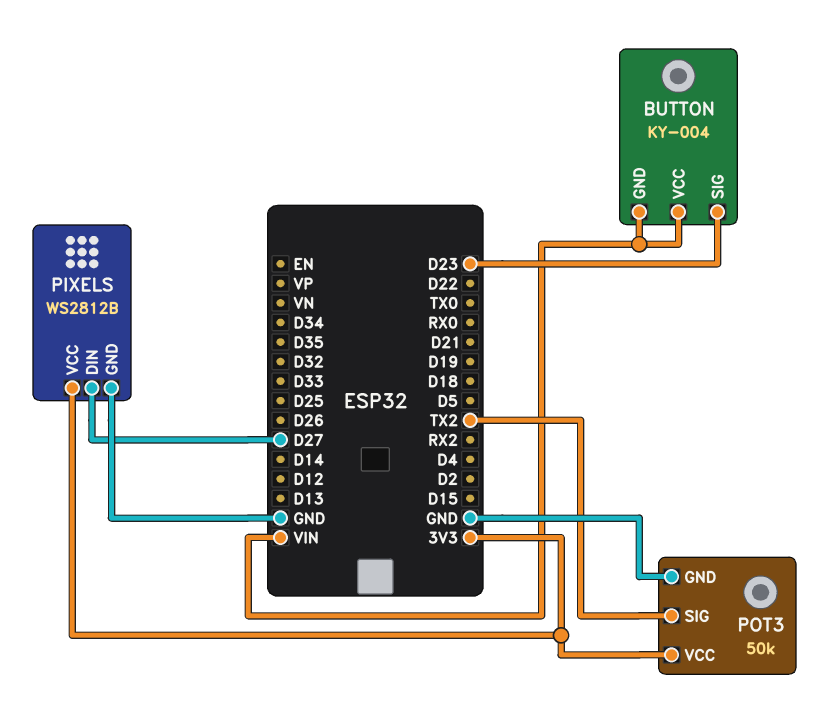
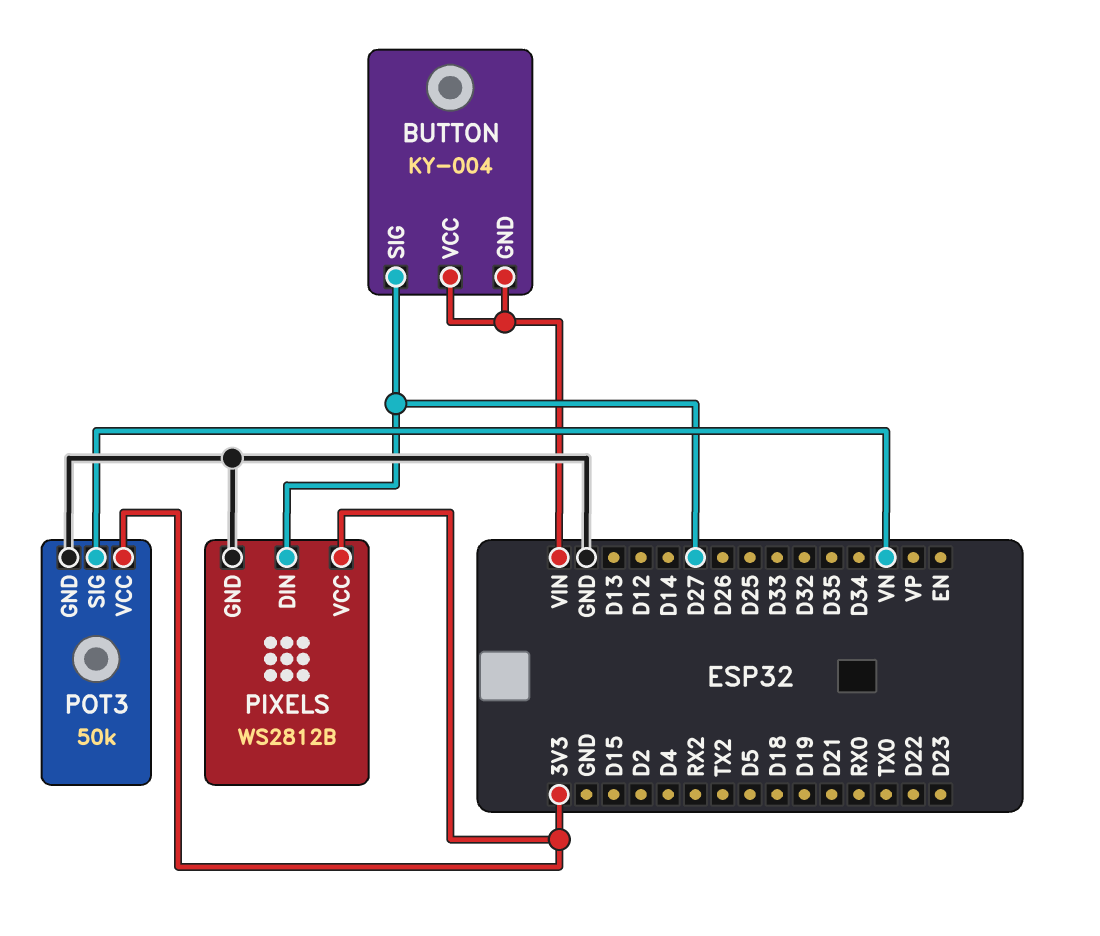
BUTTON pin SIG: D23 -> D27
POT3 pin SIG: TX2 -> VN

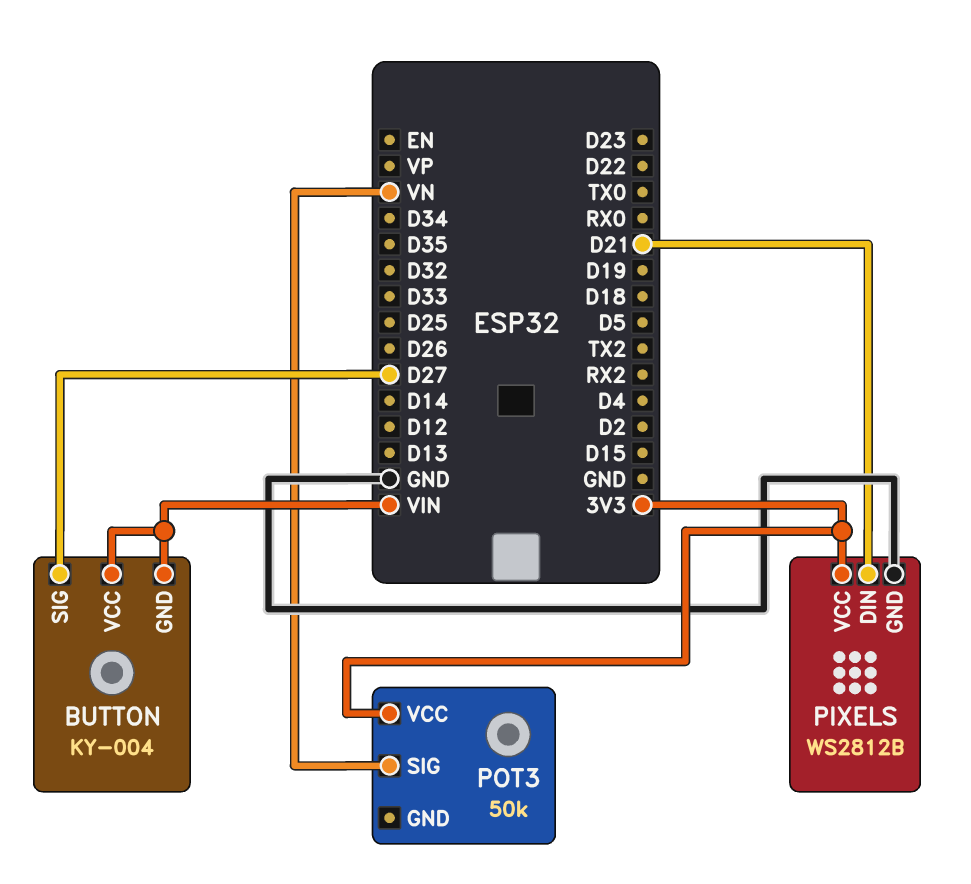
PIXELS pin DIN: D27 -> D21
POT3 pin GND: GND -> none

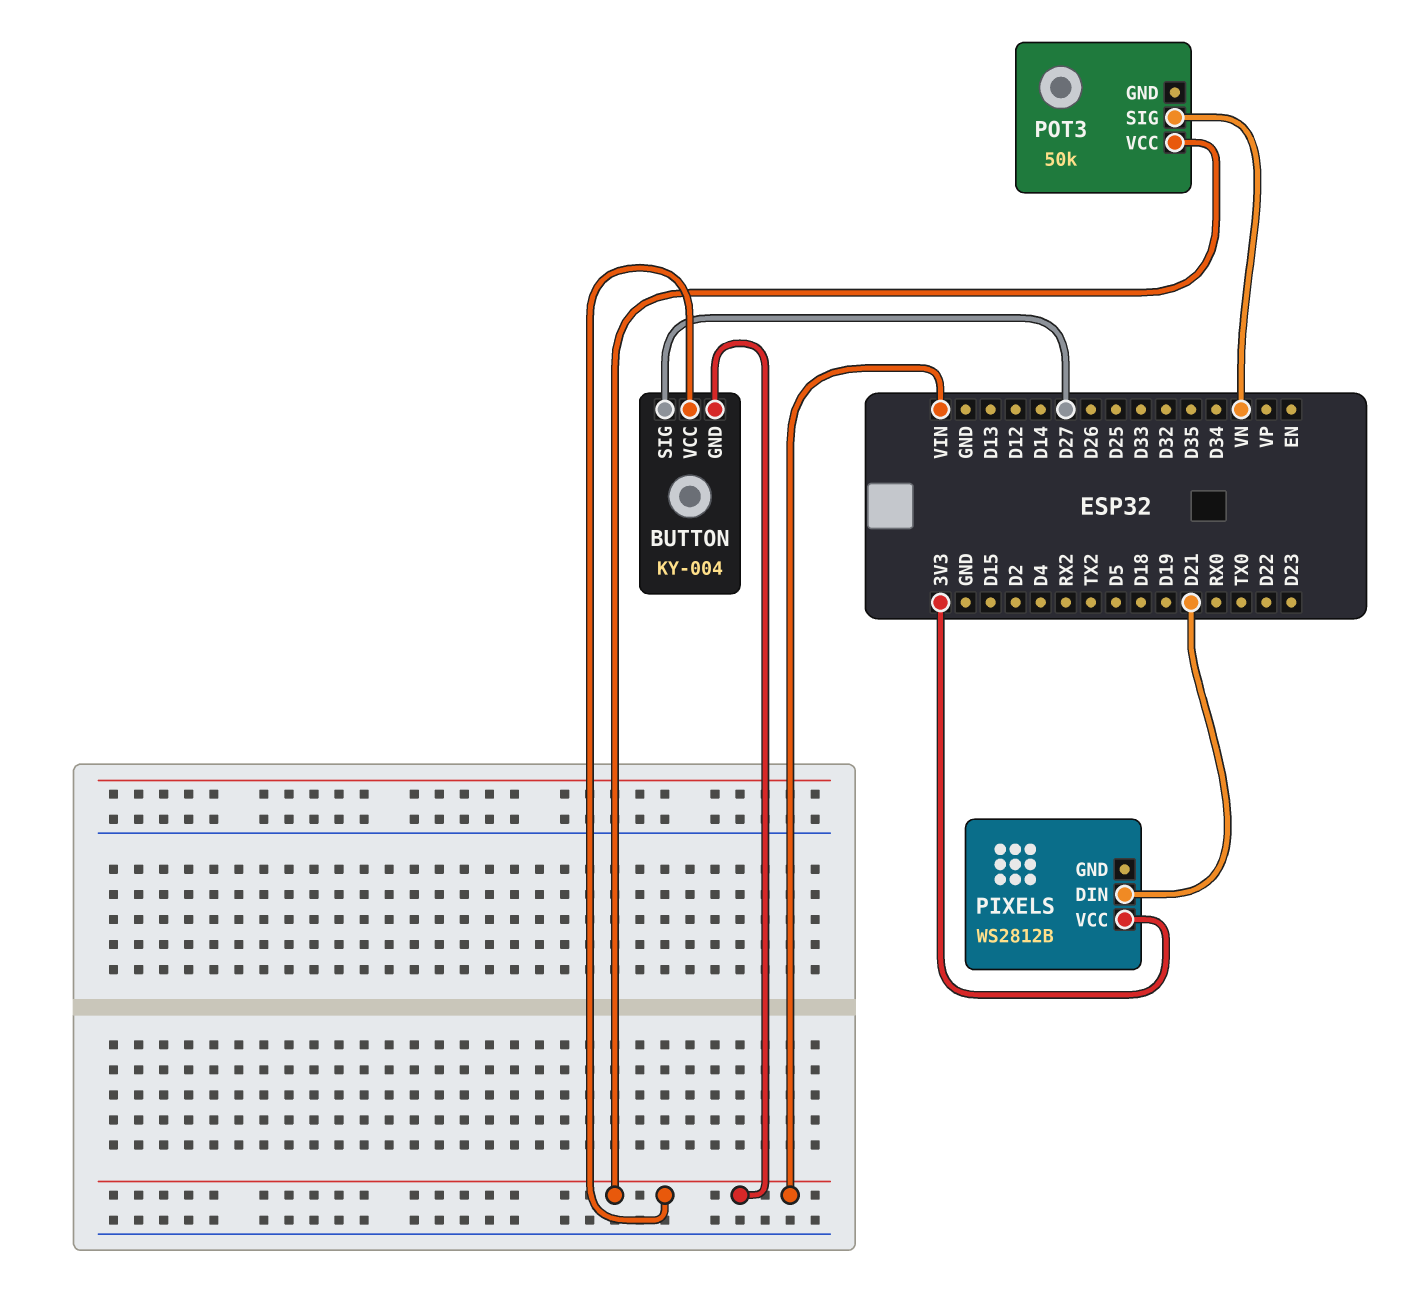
PIXELS pin GND: GND -> none
POT3 pin VCC: 3V3 -> VIN

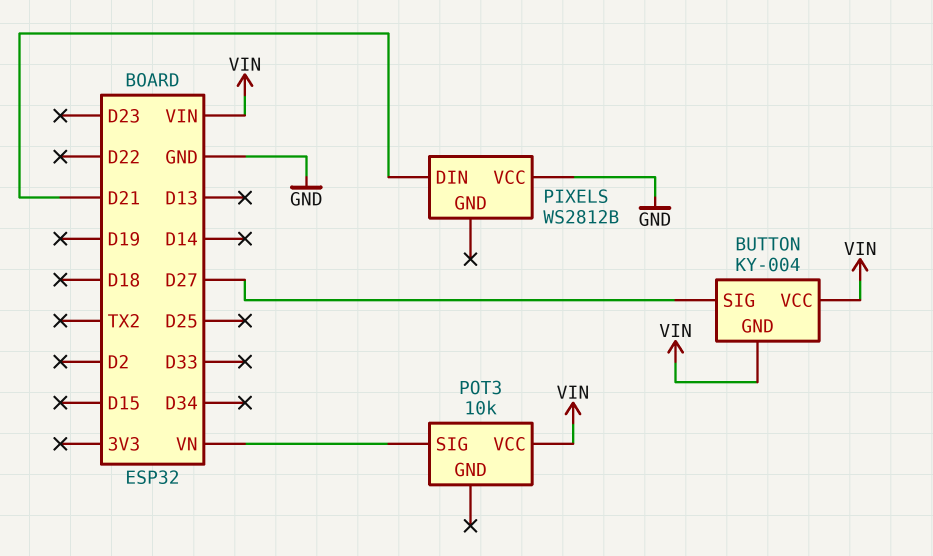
PIXELS pin VCC: 3V3 -> GND
POT3: 50k -> 10k

